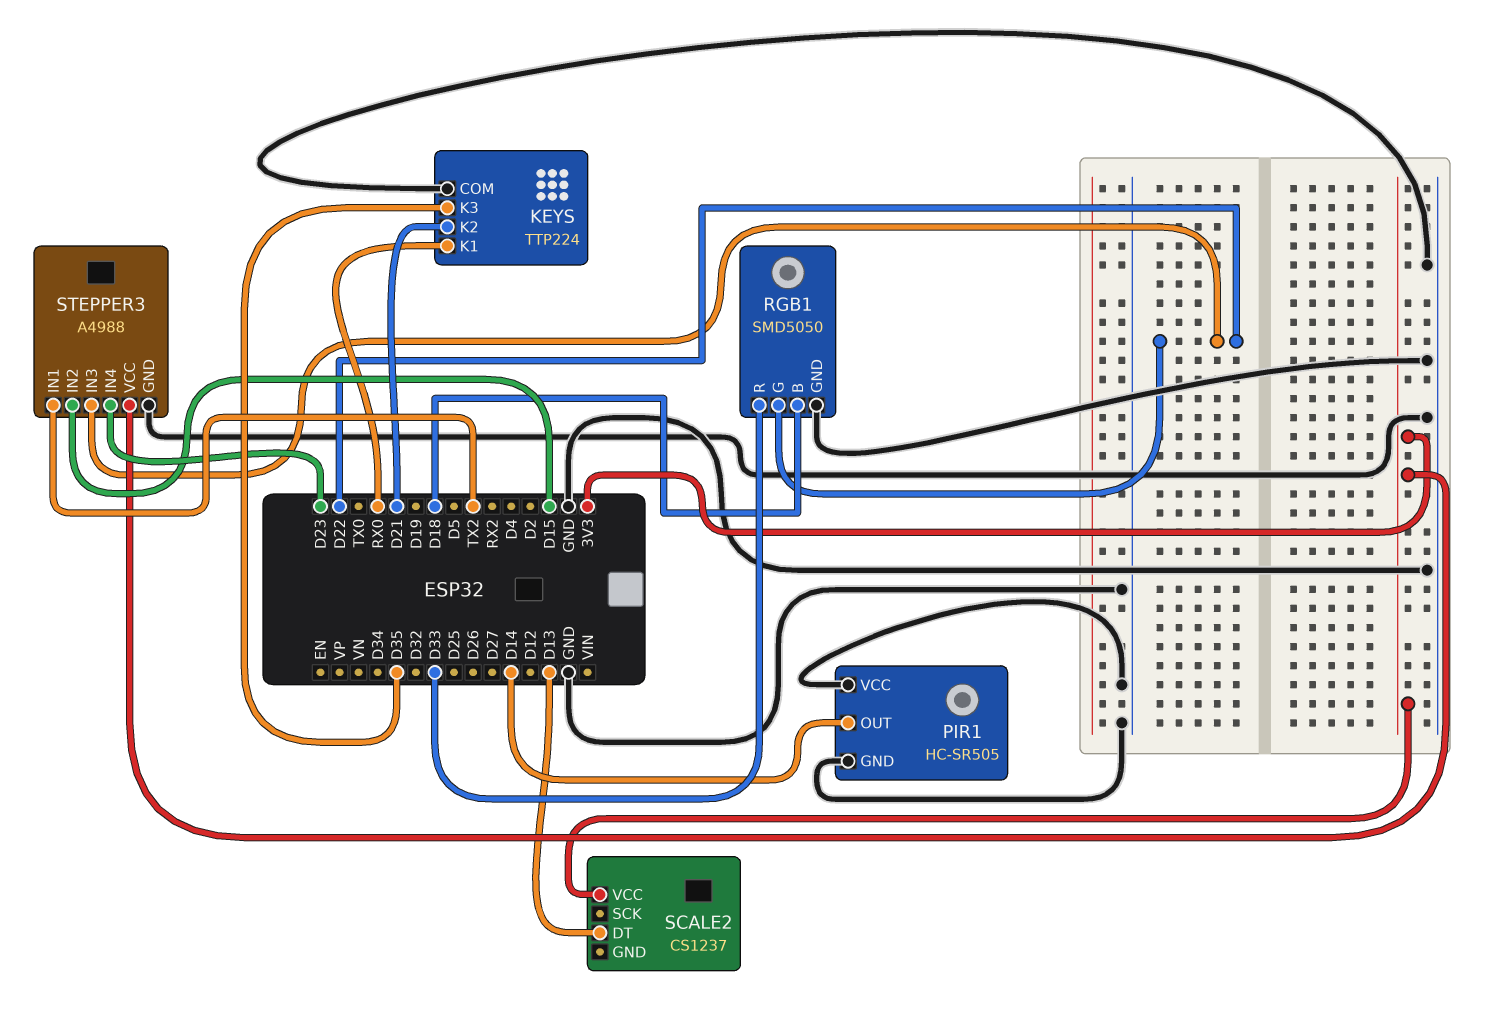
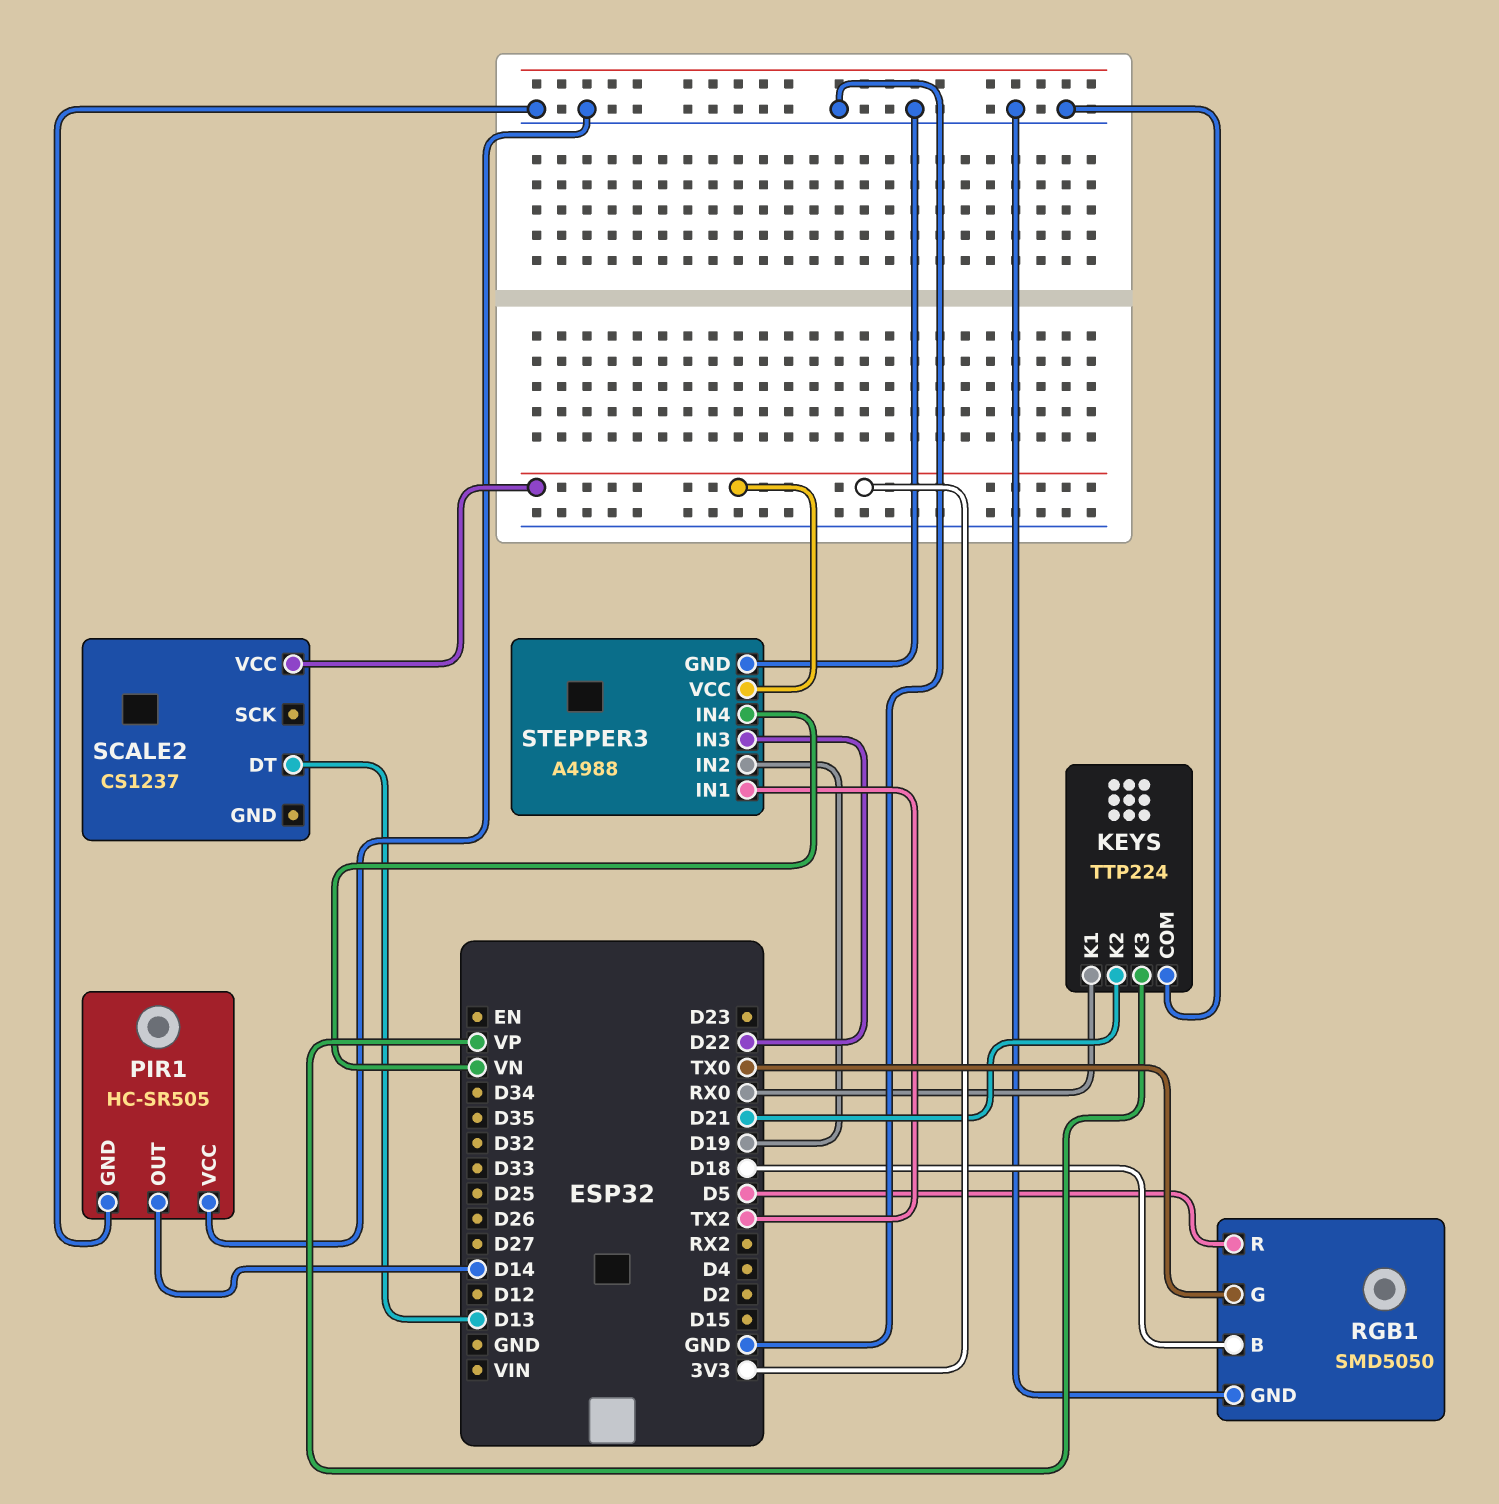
KEYS pin K3: D35 -> VP
RGB1 pin G: D22 -> TX0
RGB1 pin R: D33 -> D5
STEPPER3 pin IN2: D15 -> D19
STEPPER3 pin IN4: D23 -> VN

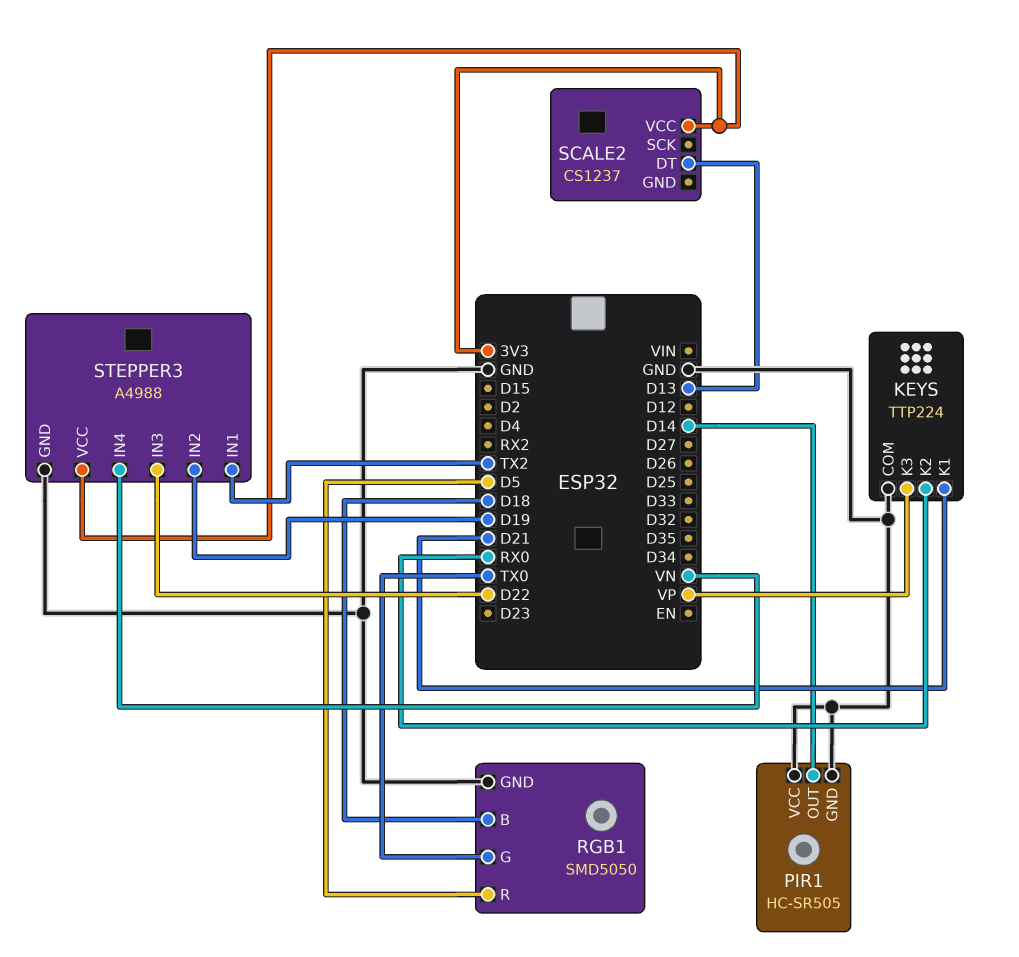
KEYS pin K1: RX0 -> D21
KEYS pin K2: D21 -> RX0

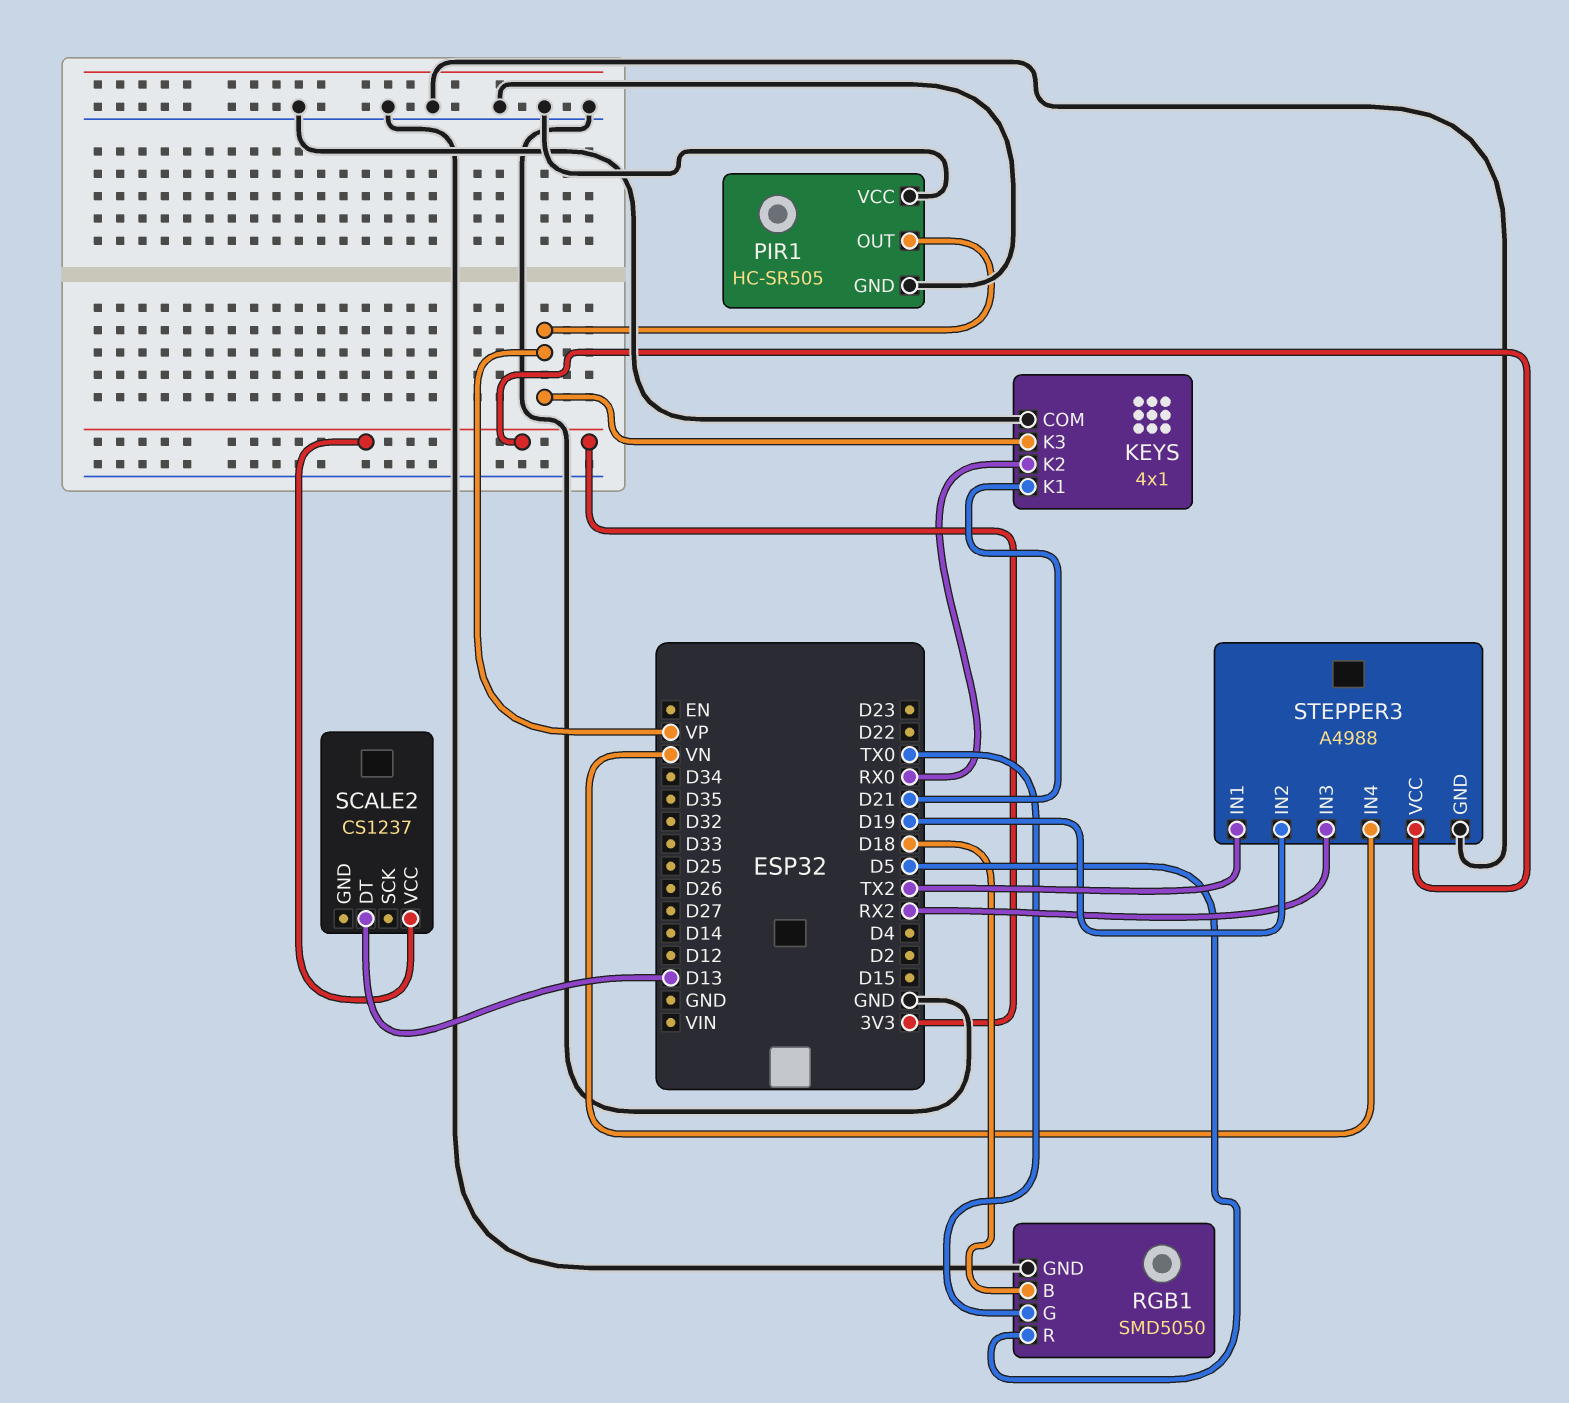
KEYS: TTP224 -> 4x1
PIR1 pin OUT: D14 -> VP
STEPPER3 pin IN3: D22 -> RX2

